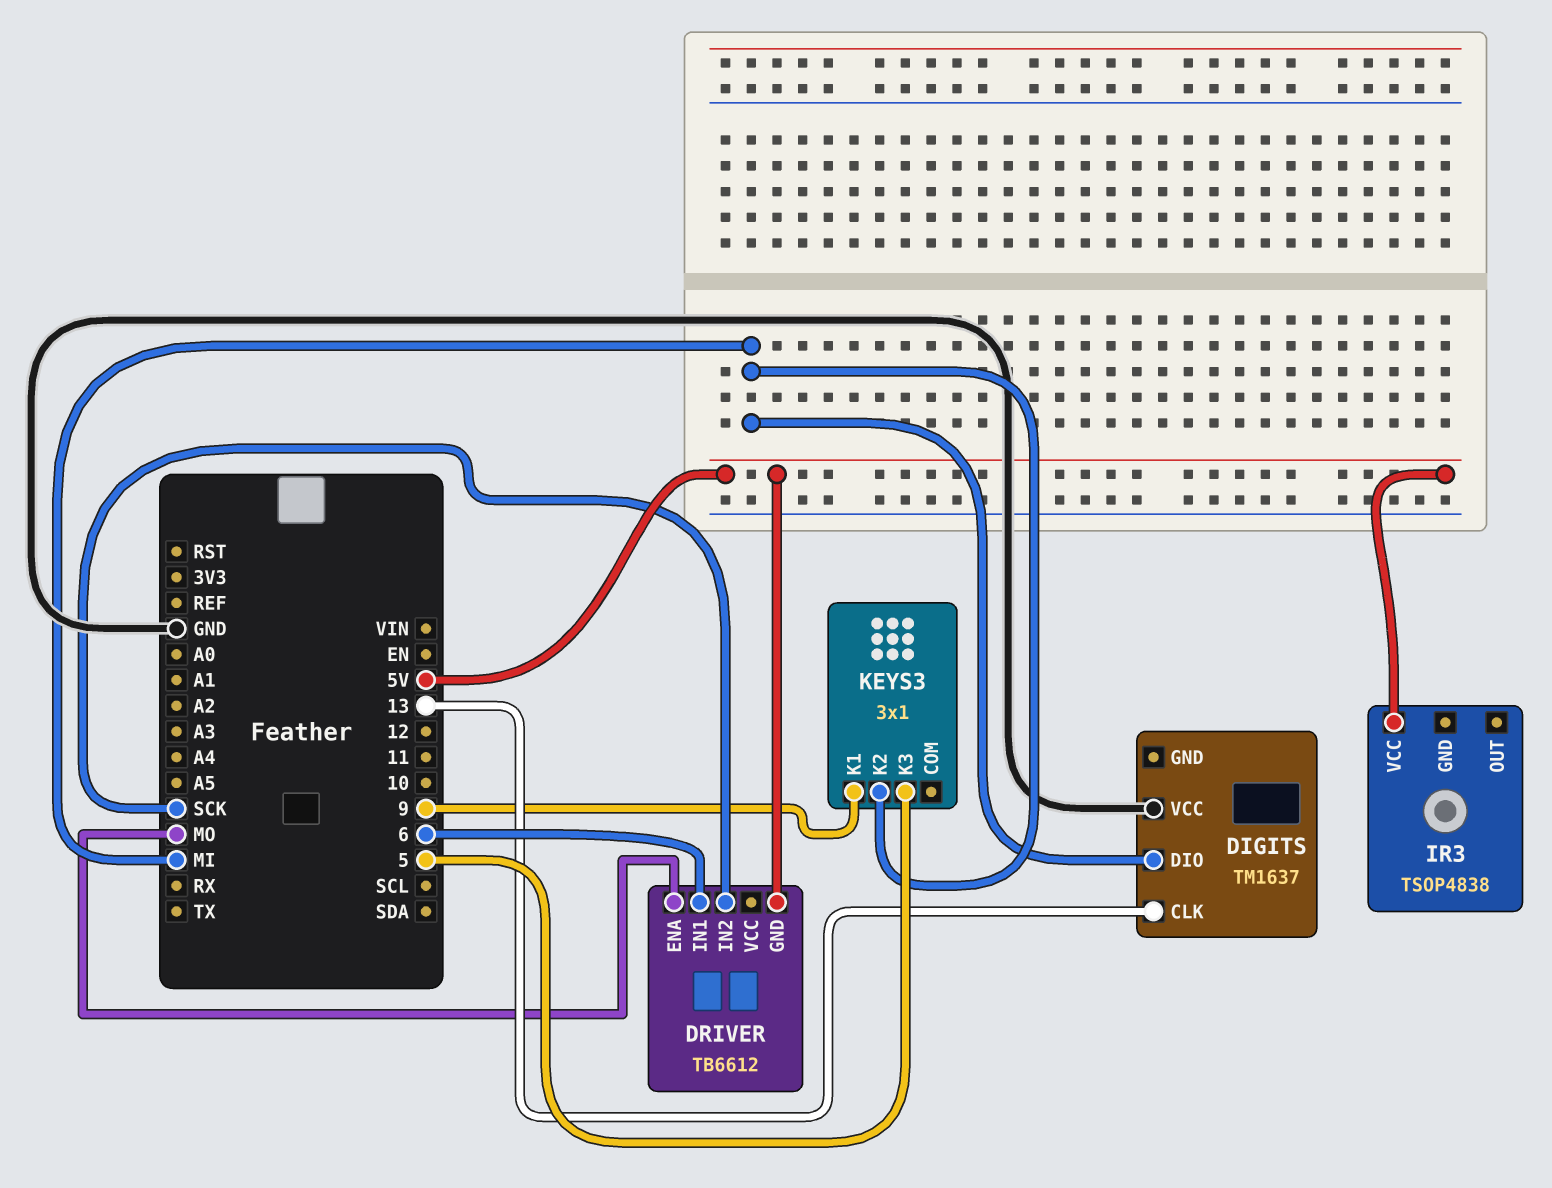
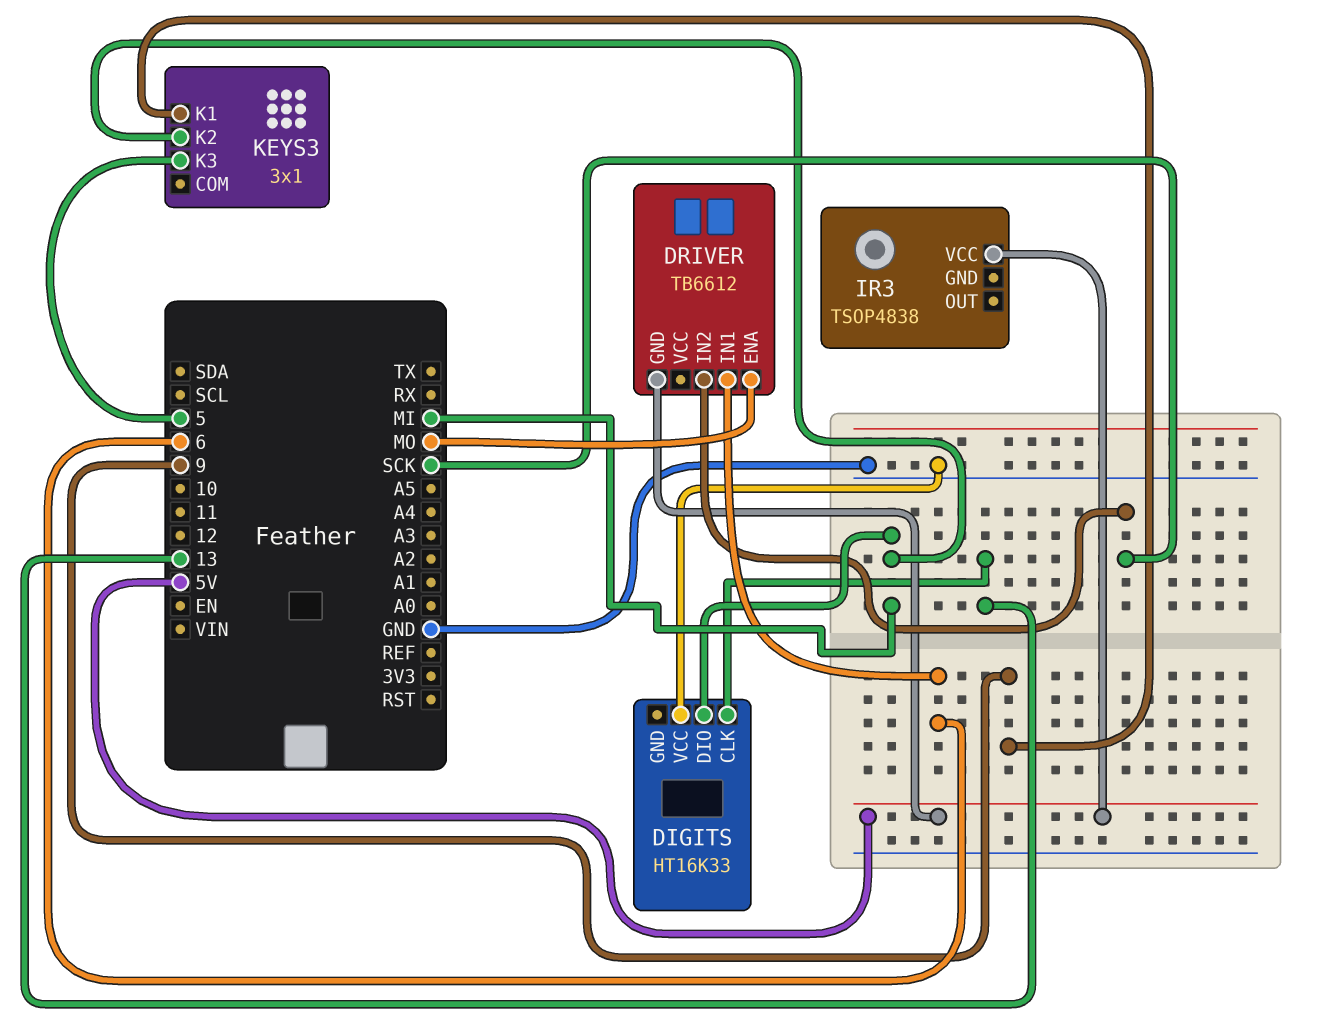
DIGITS: TM1637 -> HT16K33

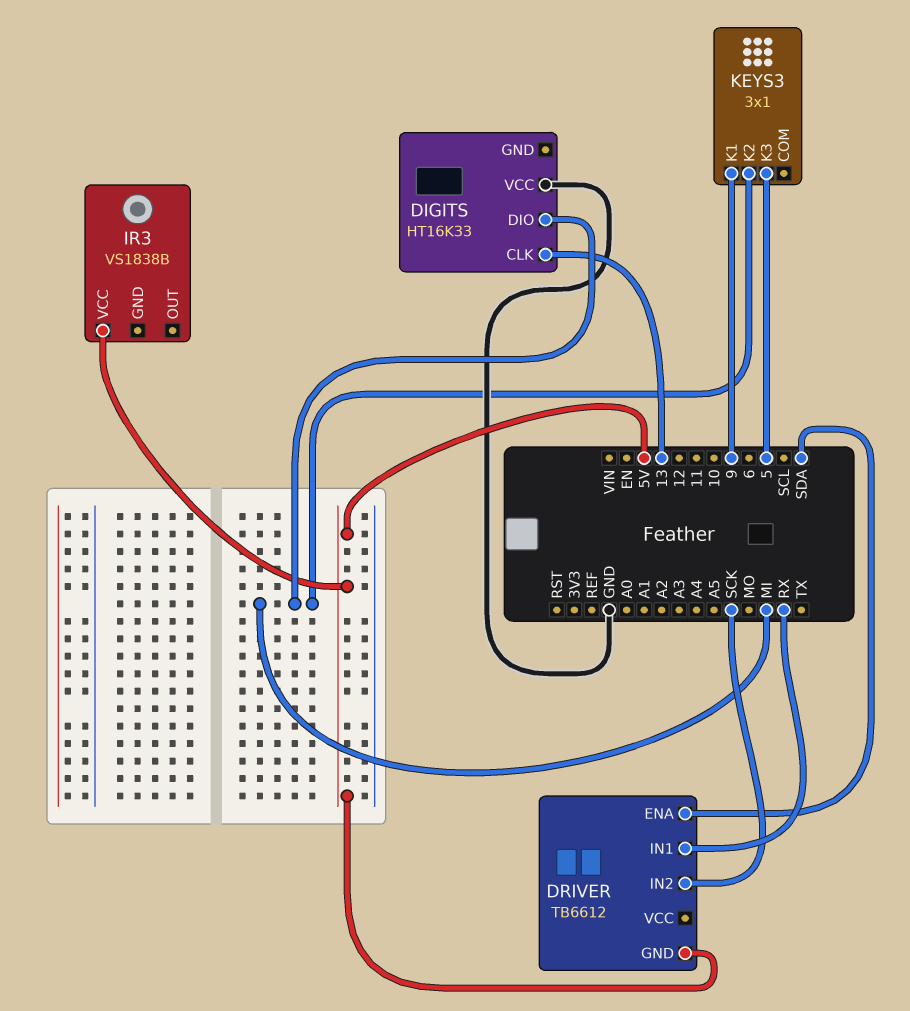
DRIVER pin ENA: MO -> SDA
DRIVER pin IN1: 6 -> RX
IR3: TSOP4838 -> VS1838B

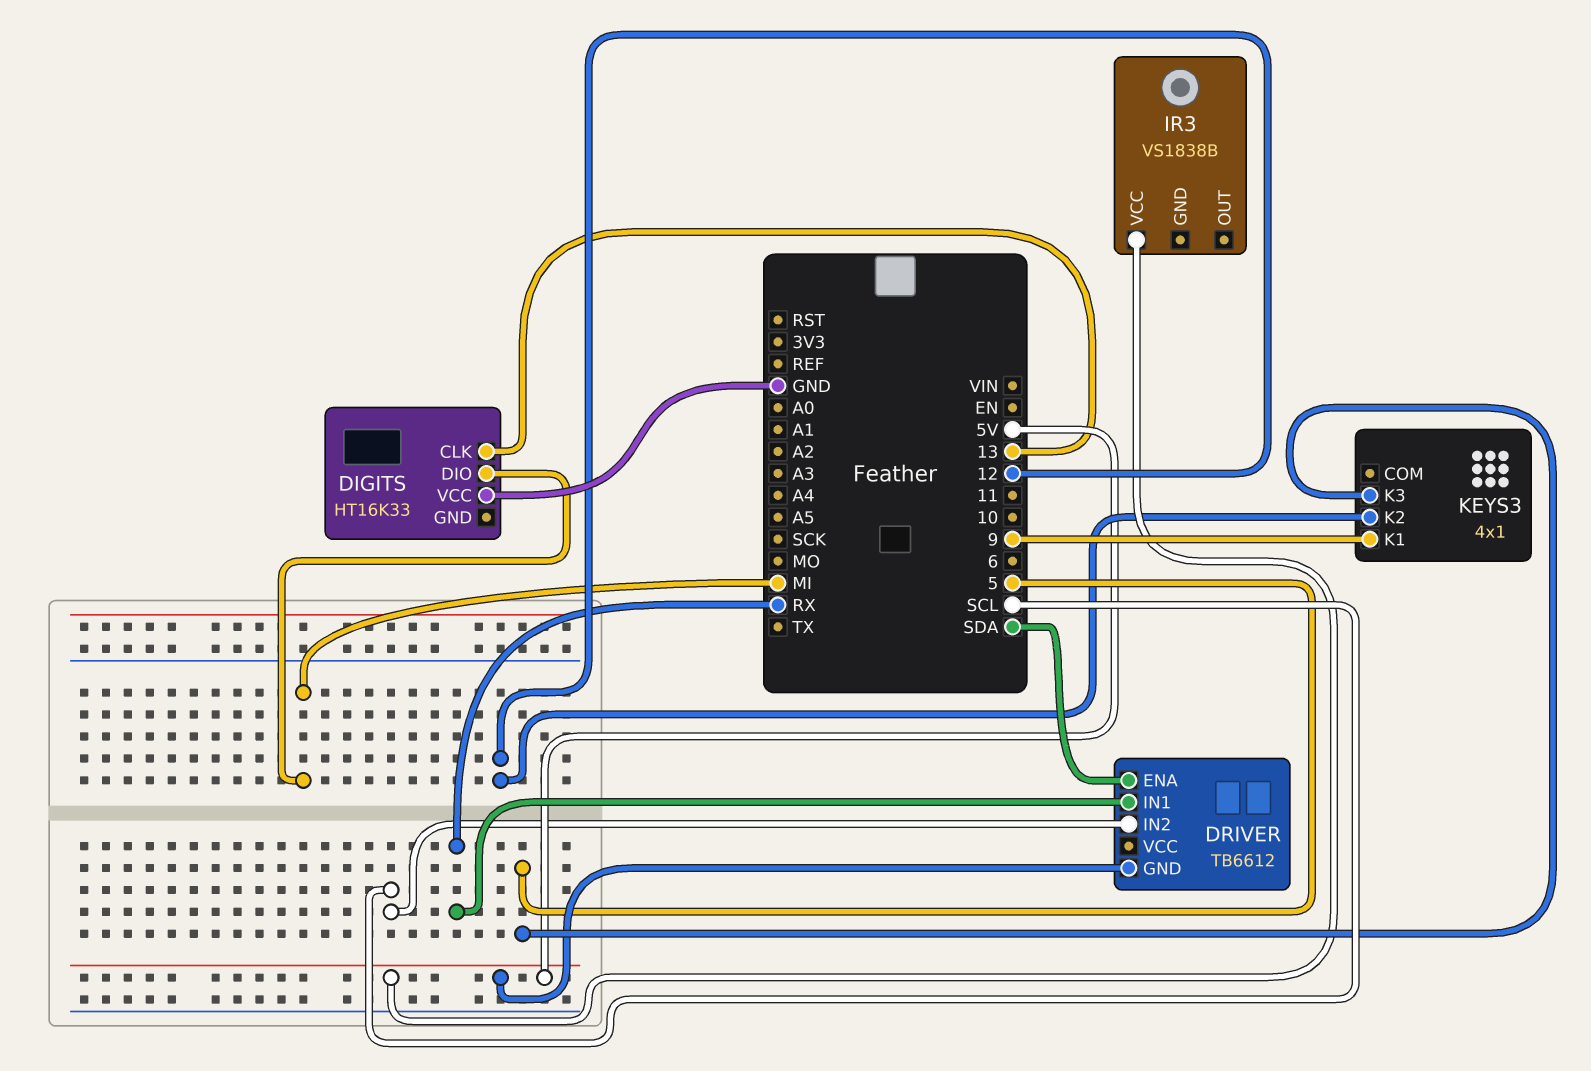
DRIVER pin IN2: SCK -> SCL
KEYS3: 3x1 -> 4x1
KEYS3 pin K2: MI -> 12

